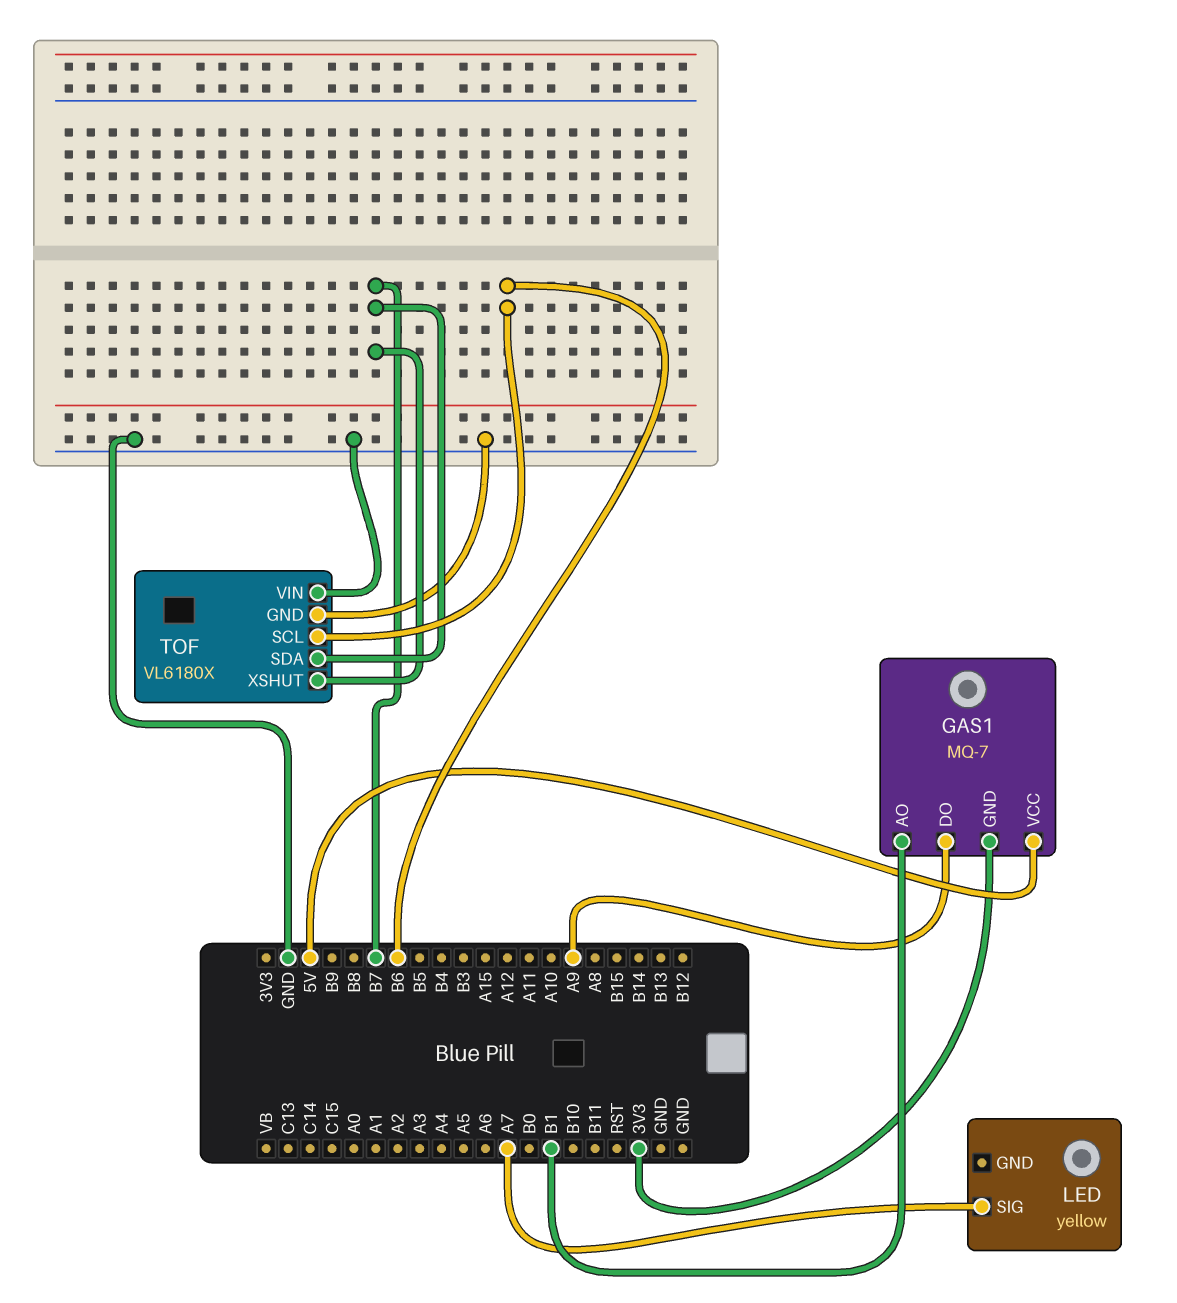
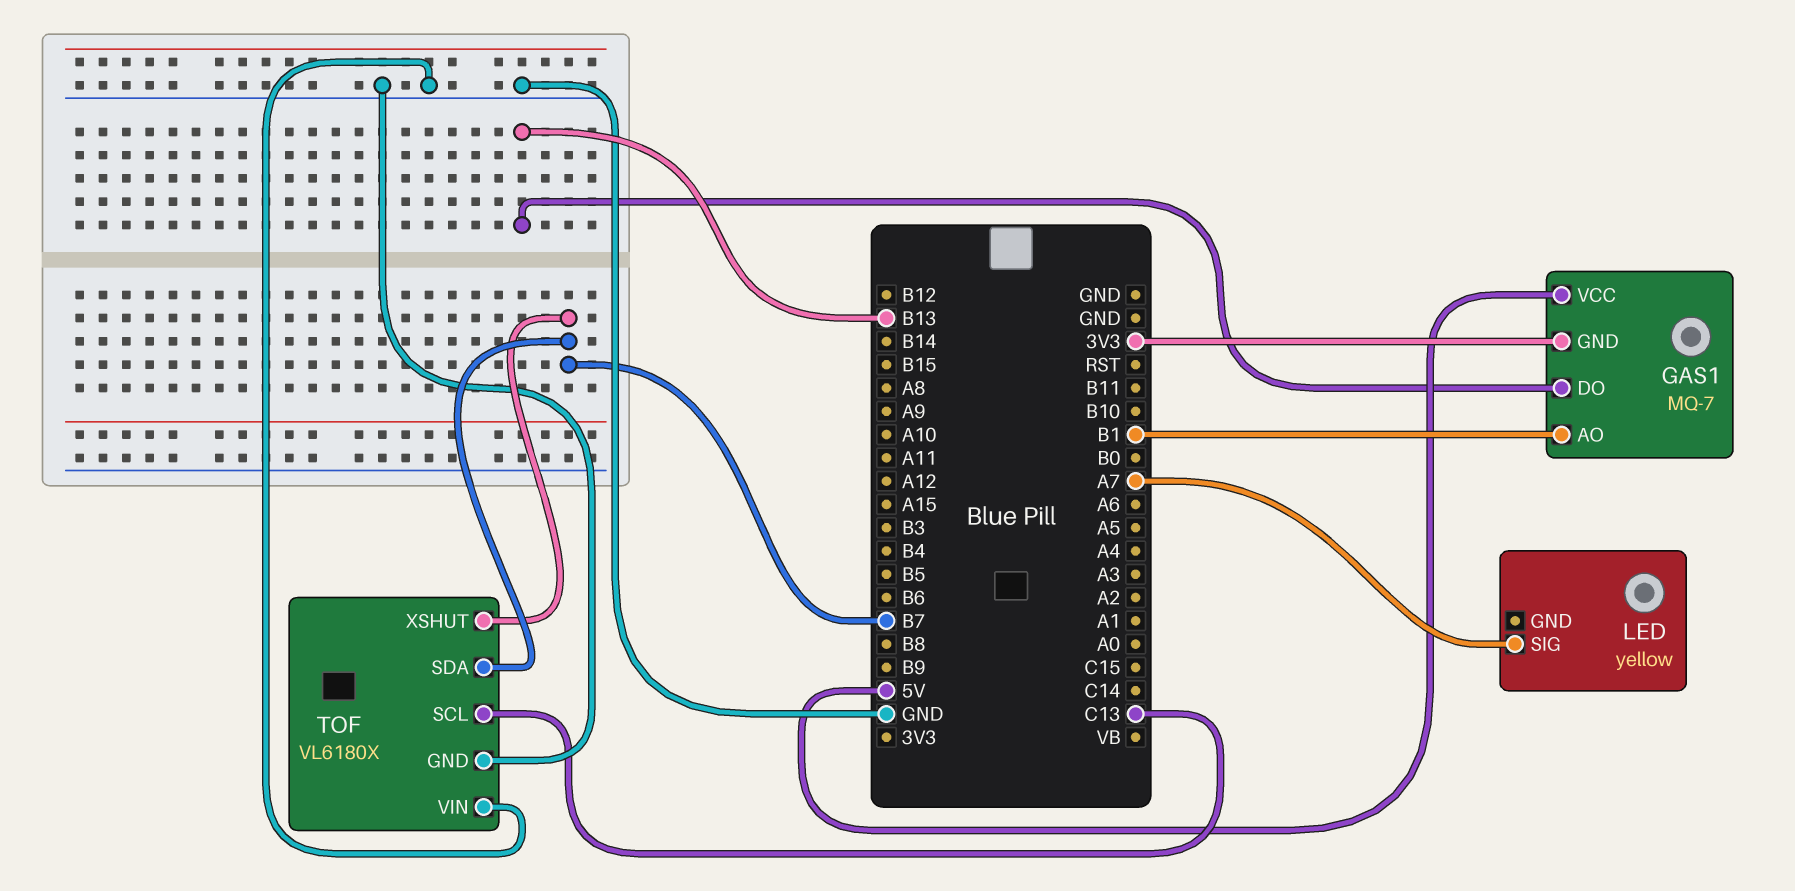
GAS1 pin DO: A9 -> B13
TOF pin SCL: B6 -> C13

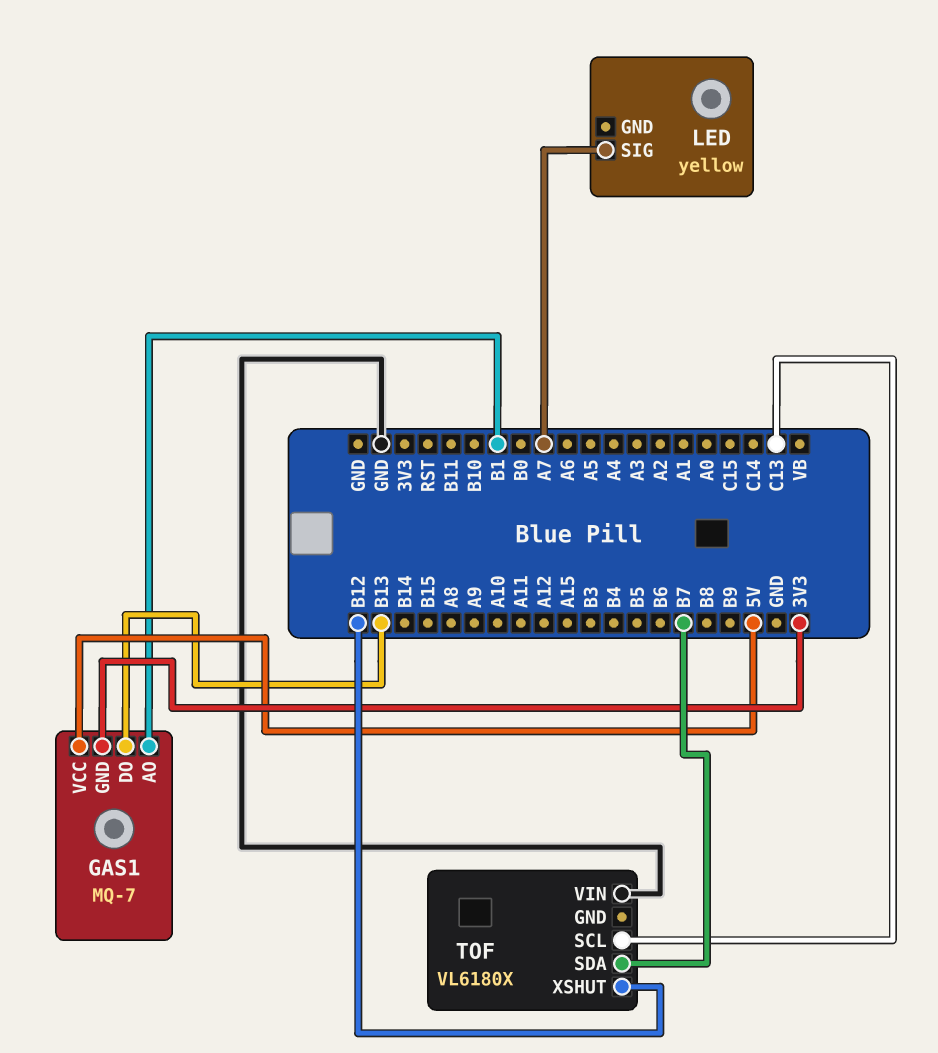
TOF pin GND: GND -> none
TOF pin XSHUT: B7 -> B12

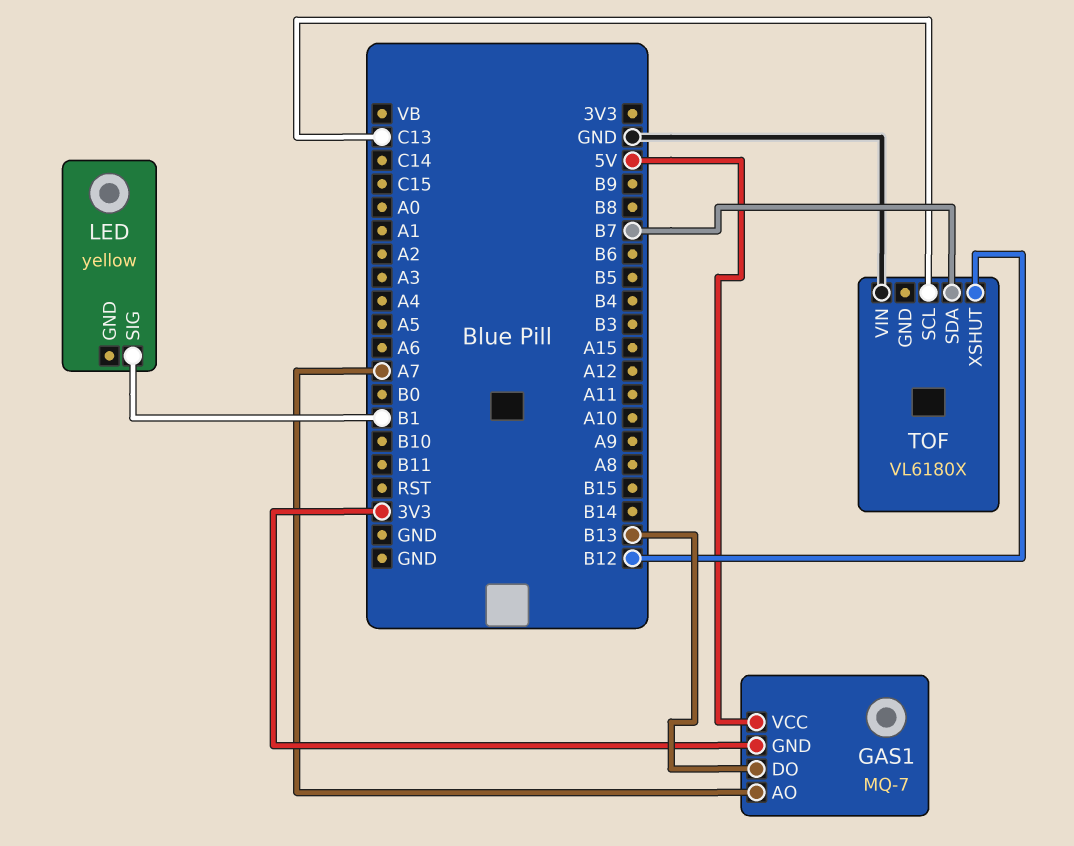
GAS1 pin AO: B1 -> A7
LED pin SIG: A7 -> B1

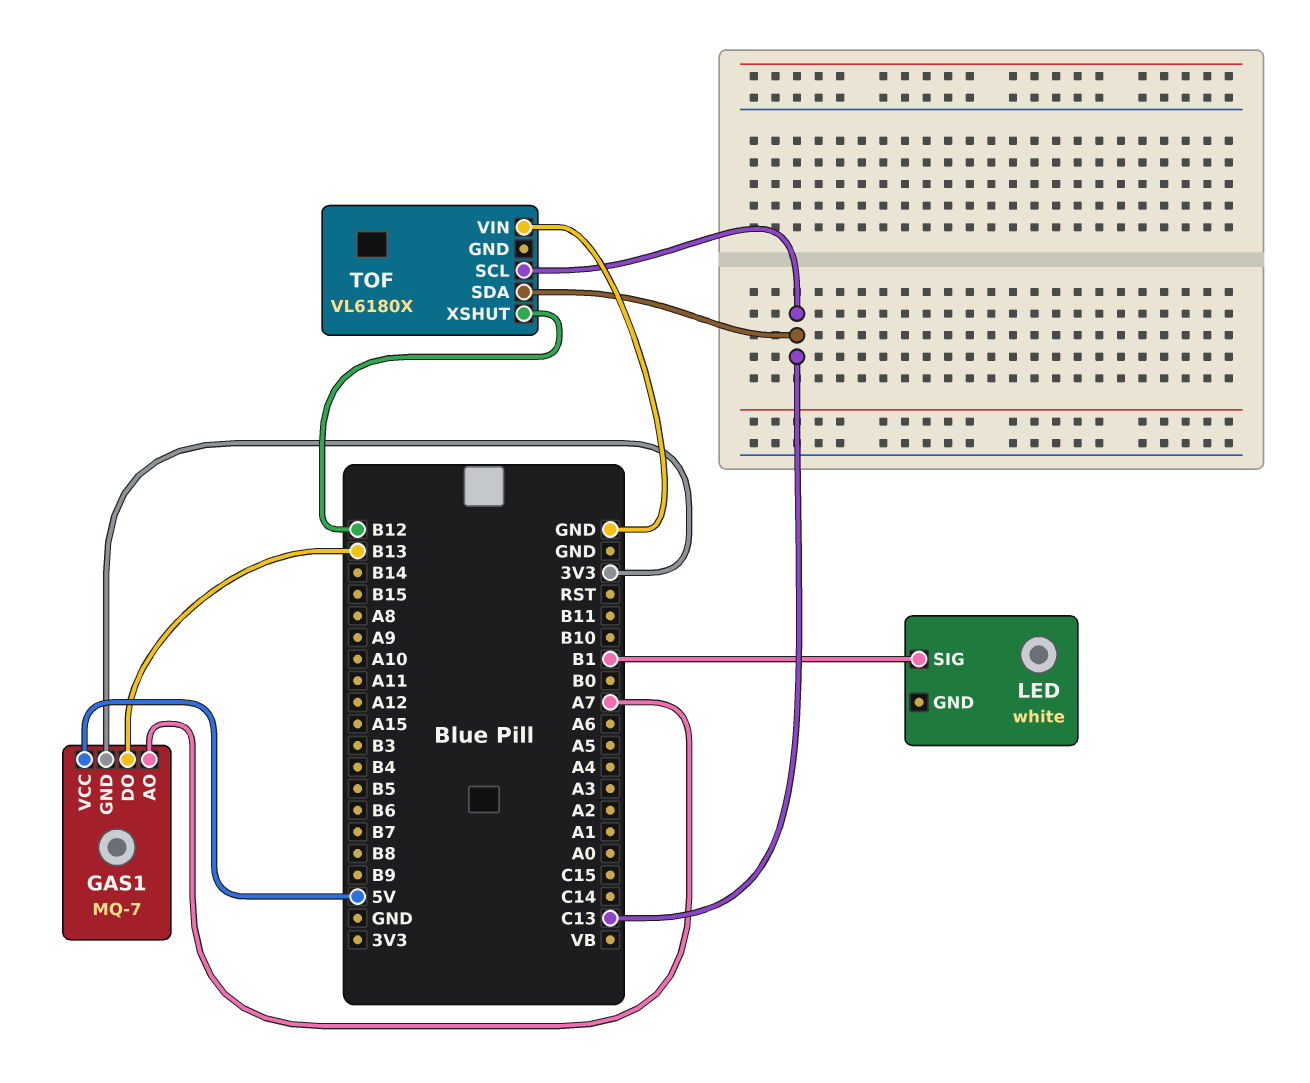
LED: yellow -> white
TOF pin SDA: B7 -> C13

